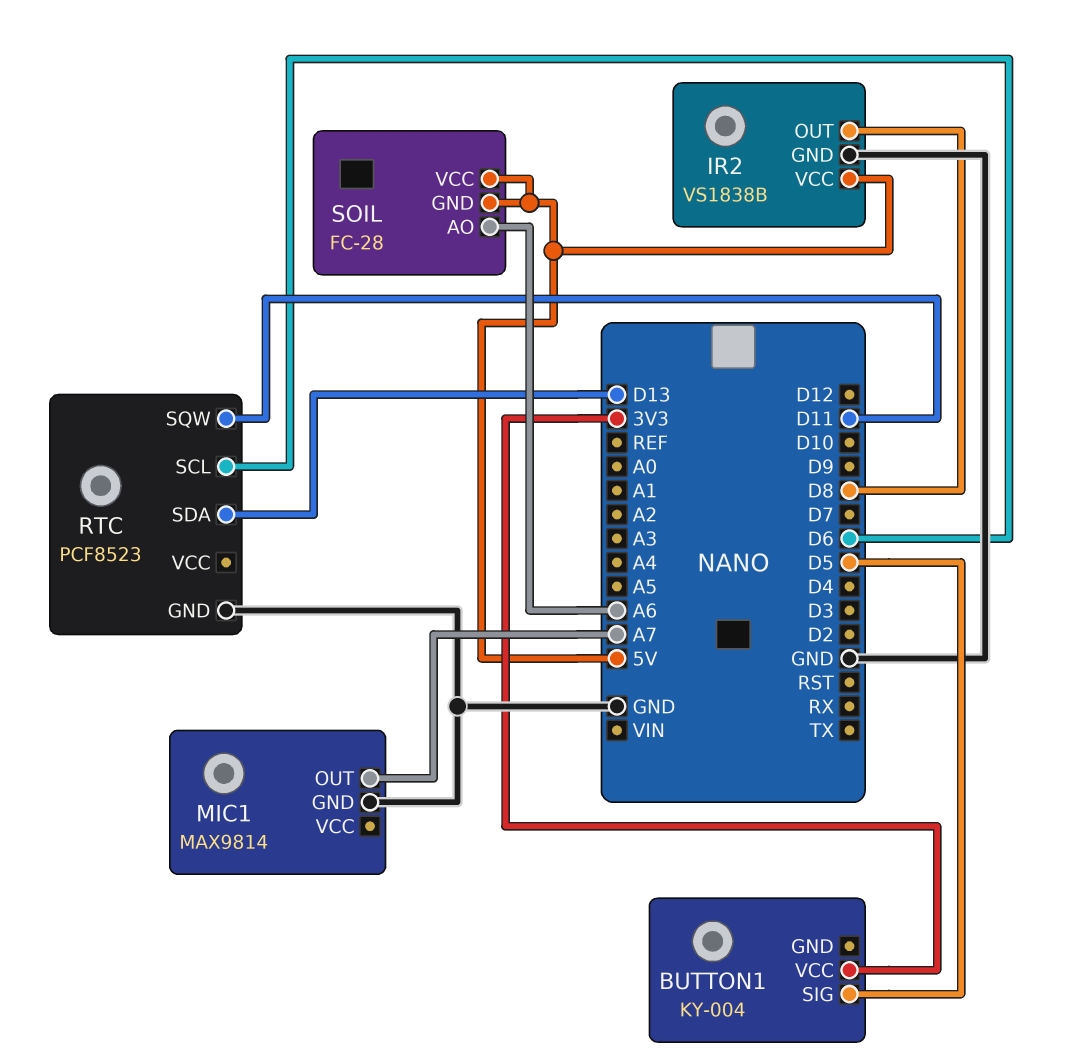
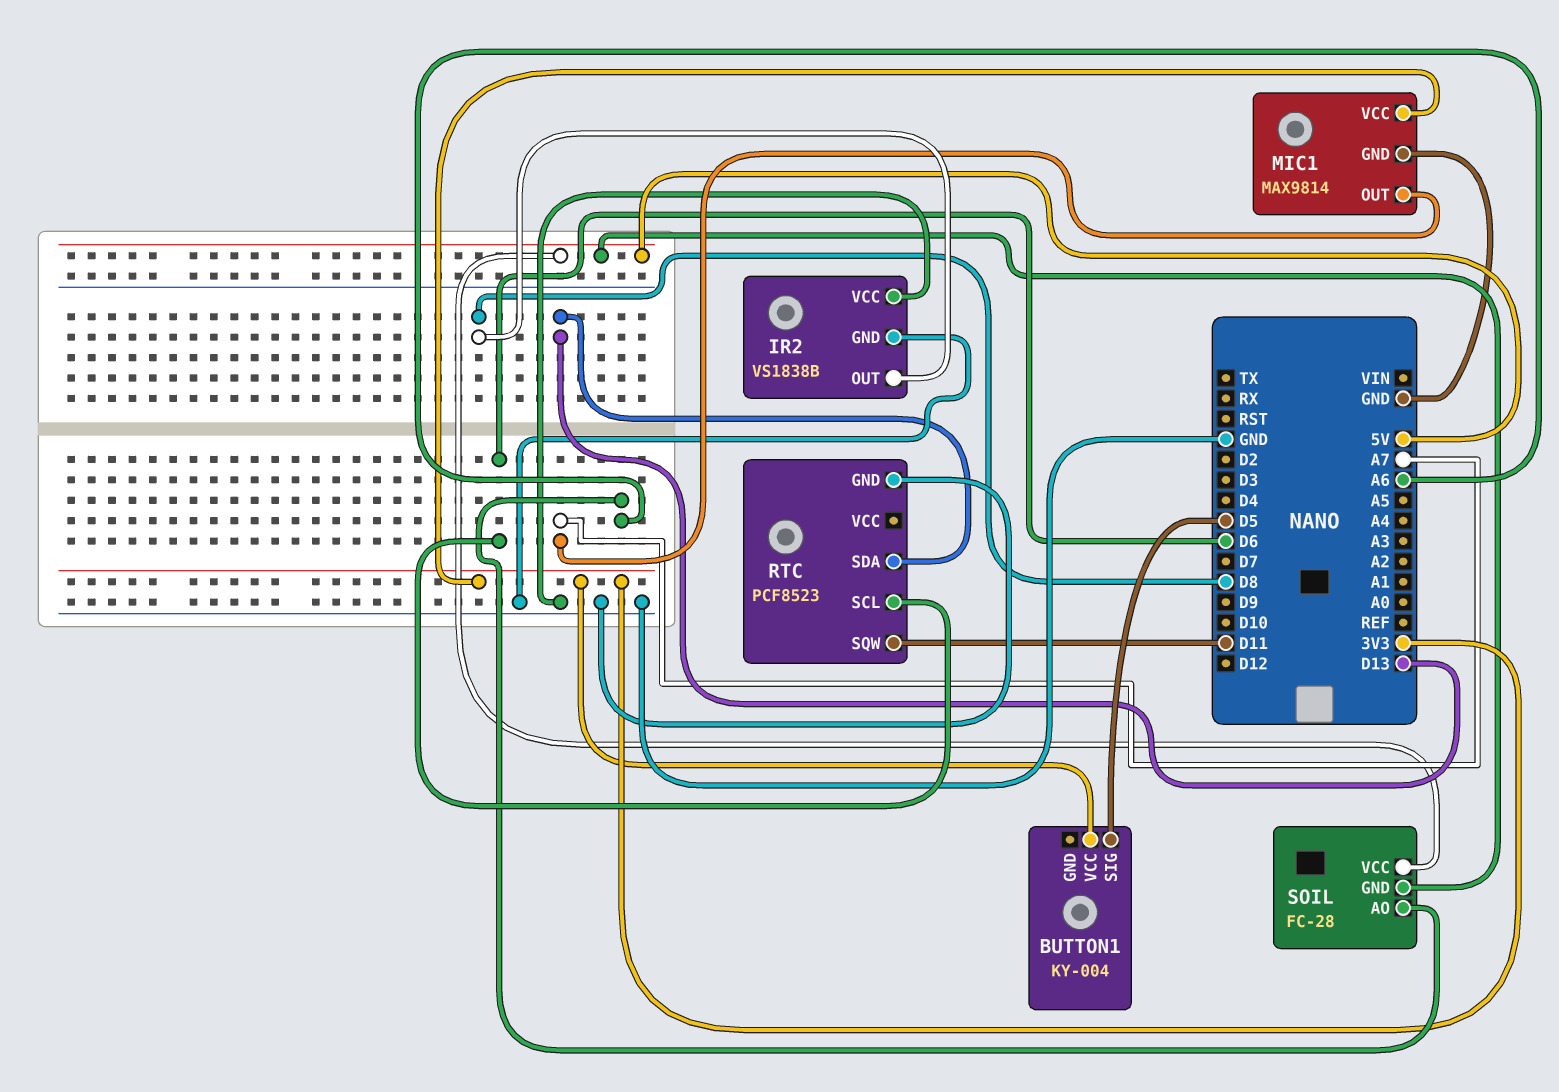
IR2 pin VCC: 5V -> GND
MIC1 pin VCC: none -> 3V3

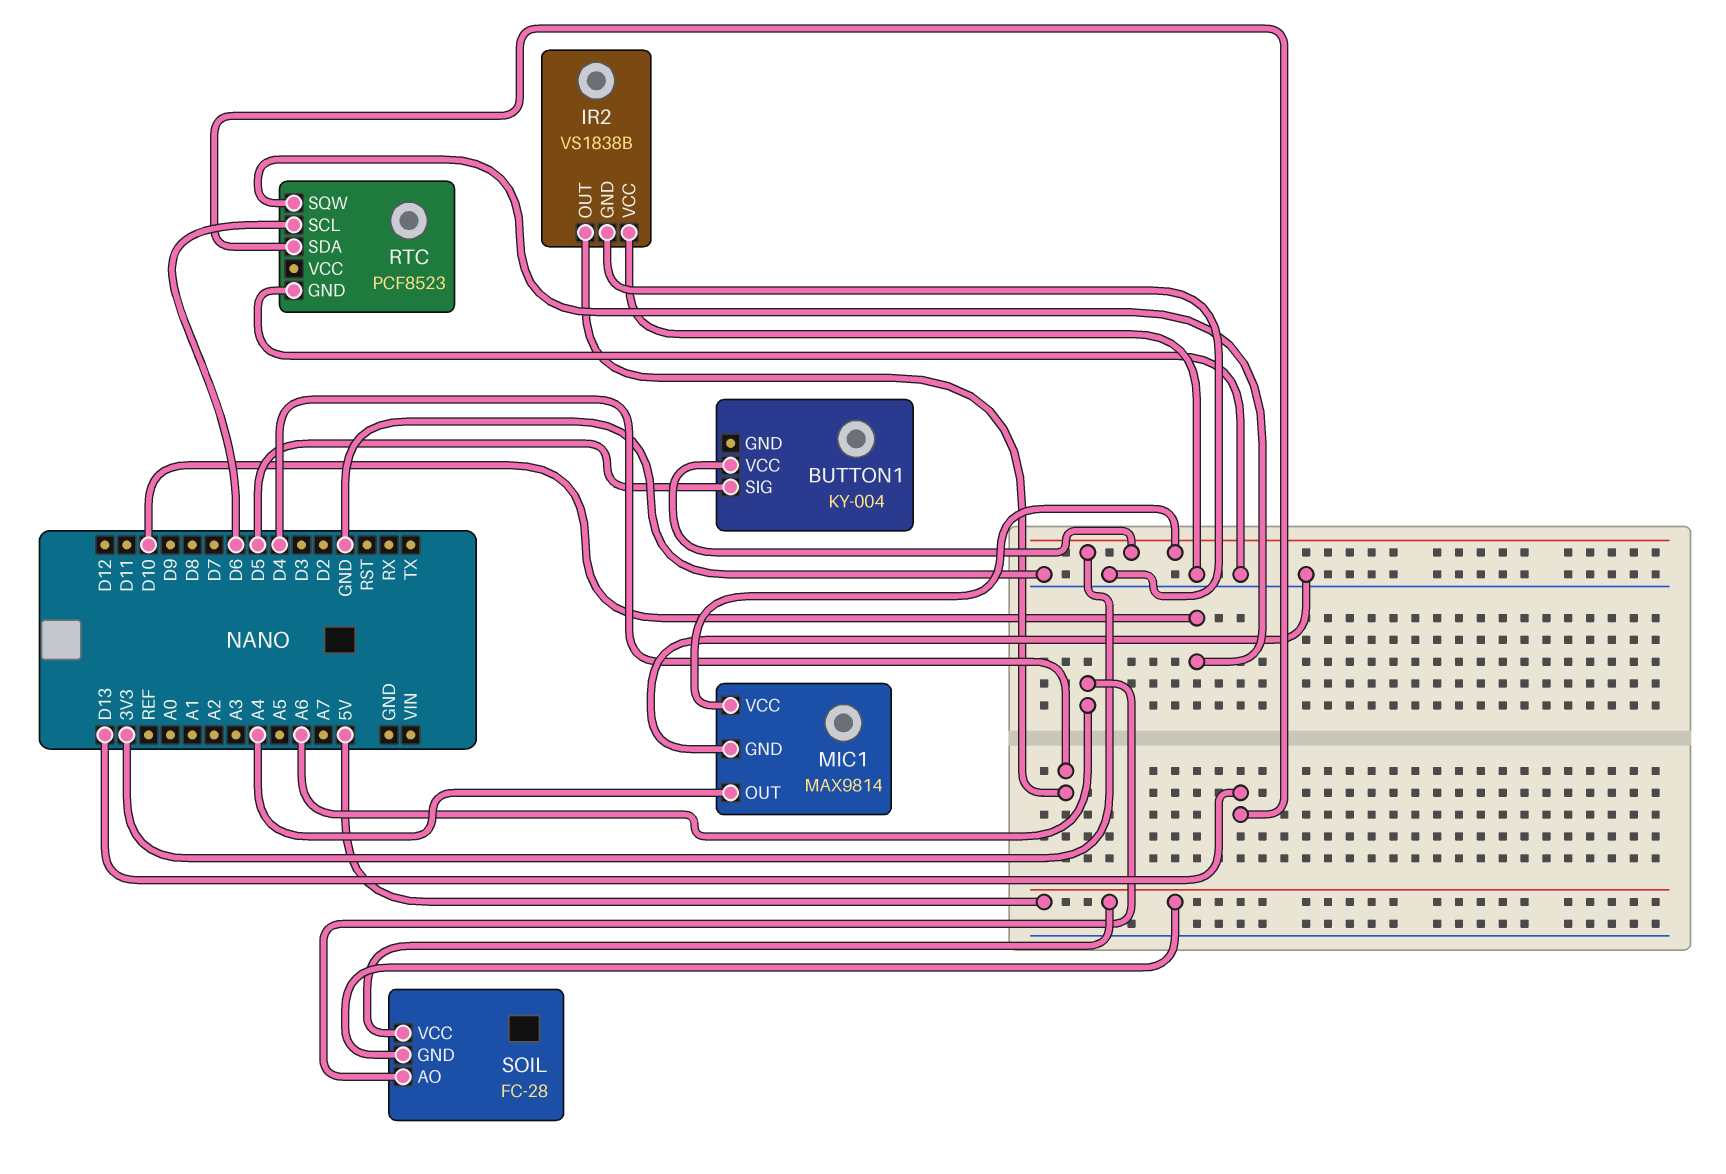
IR2 pin OUT: D8 -> D4
MIC1 pin OUT: A7 -> A4
RTC pin SQW: D11 -> D10

